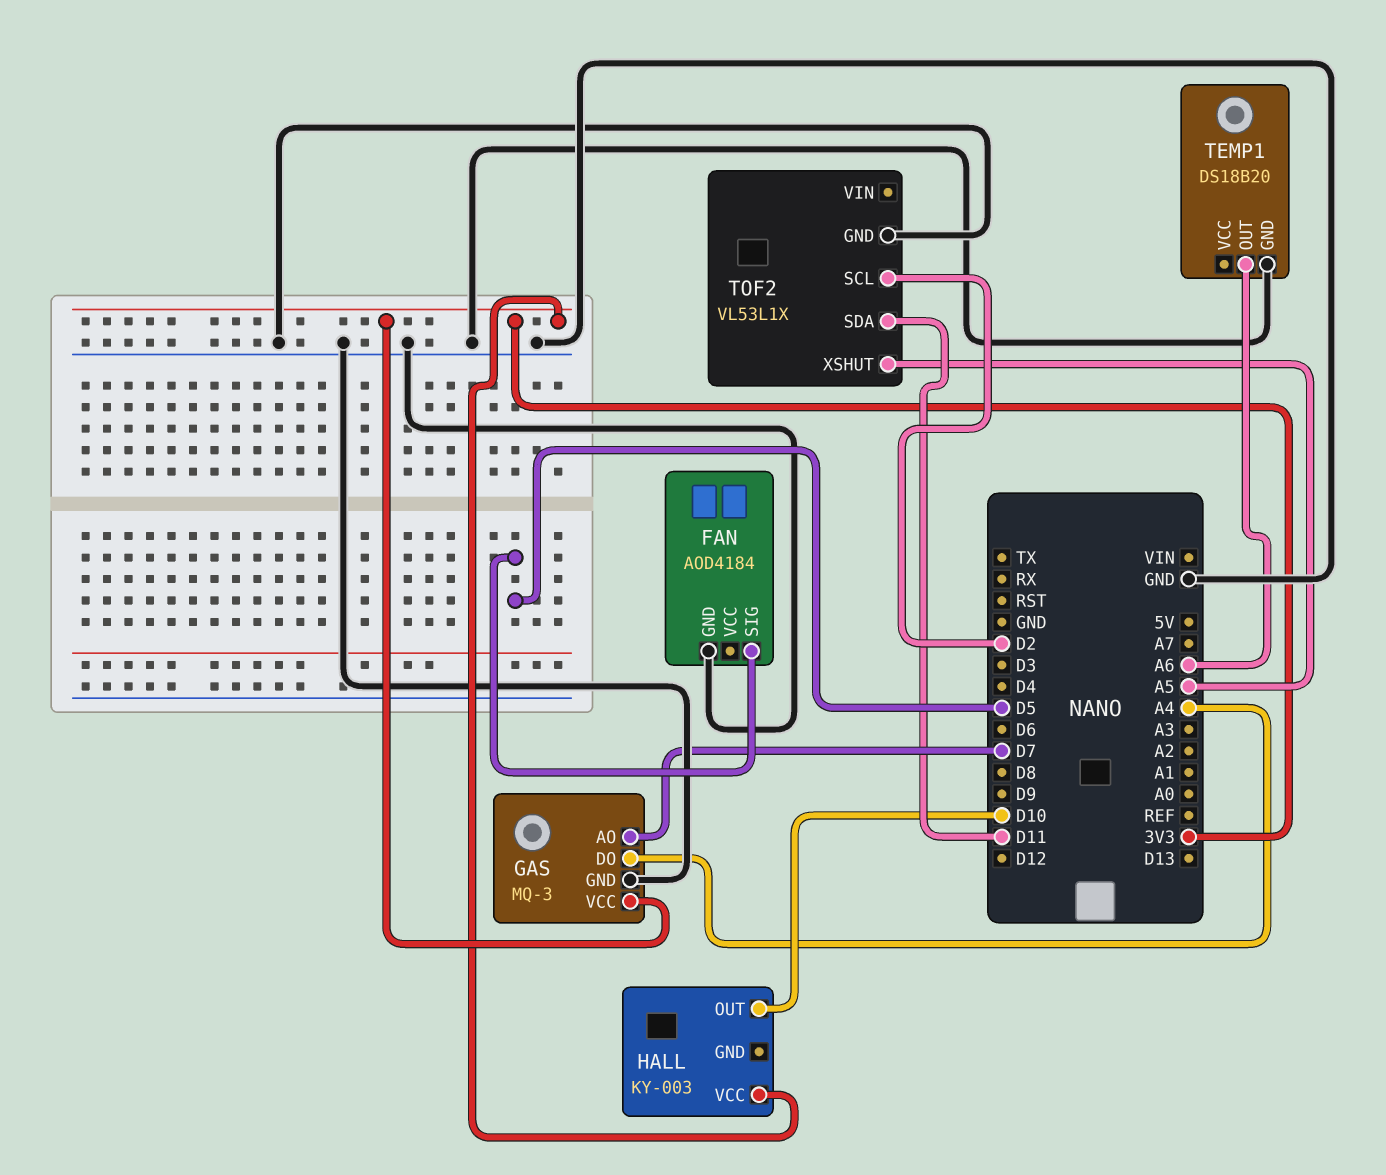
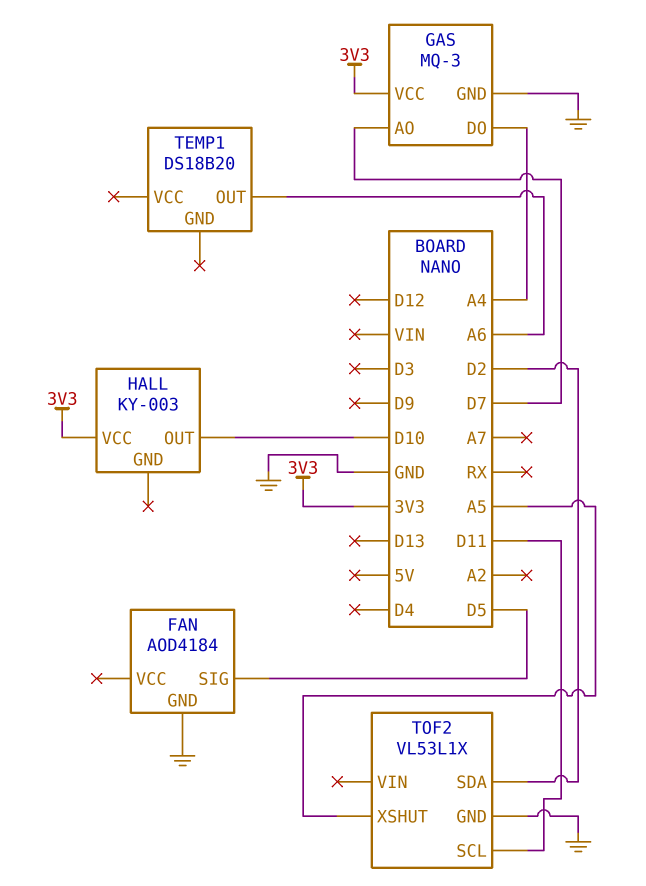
TEMP1 pin GND: GND -> none
TOF2 pin SCL: D2 -> D11
TOF2 pin SDA: D11 -> D2

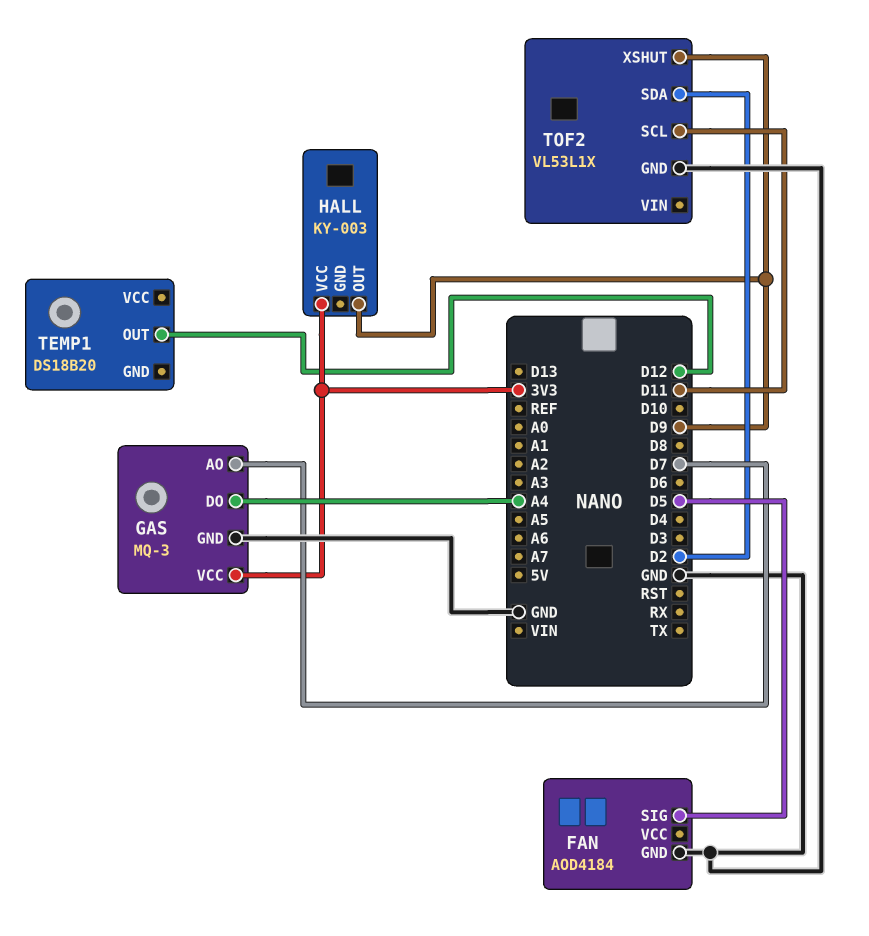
HALL pin OUT: D10 -> D9
TEMP1 pin OUT: A6 -> D12
TOF2 pin XSHUT: A5 -> D9

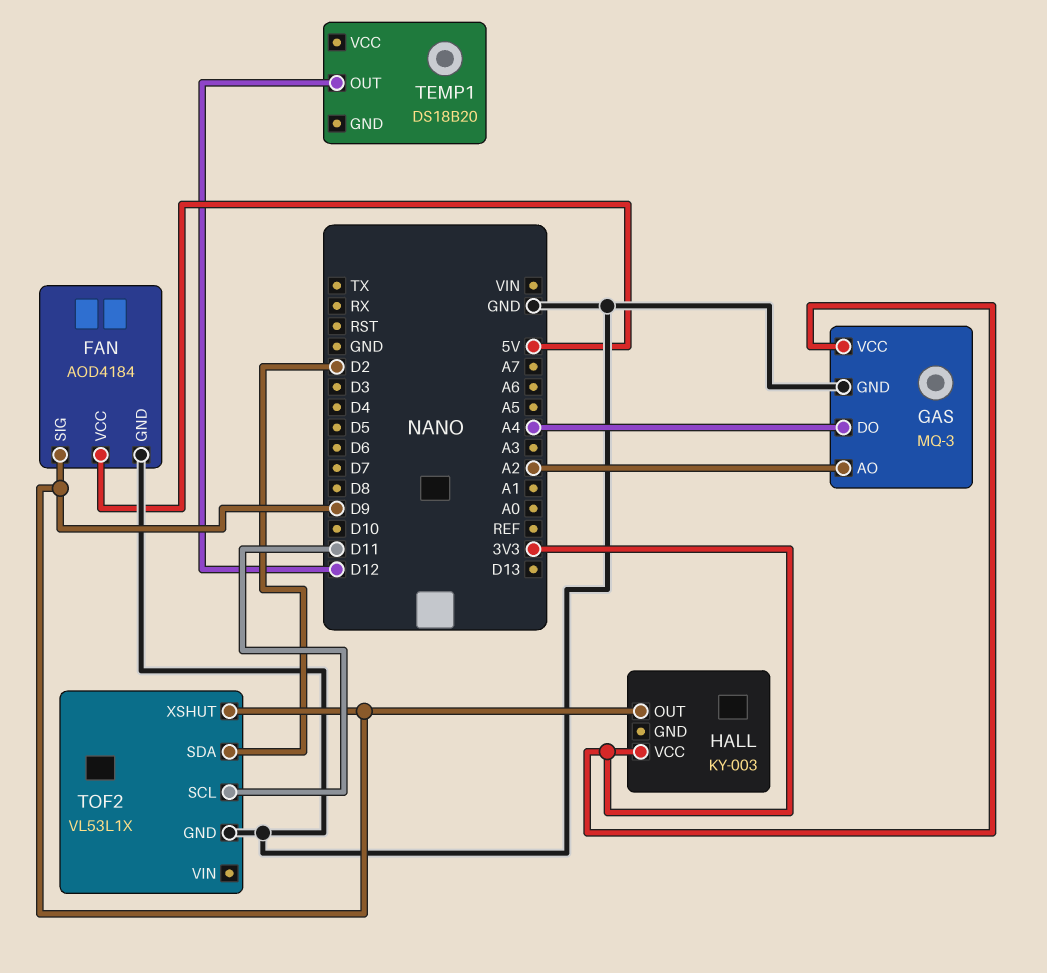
FAN pin SIG: D5 -> D9
FAN pin VCC: none -> 5V
GAS pin AO: D7 -> A2

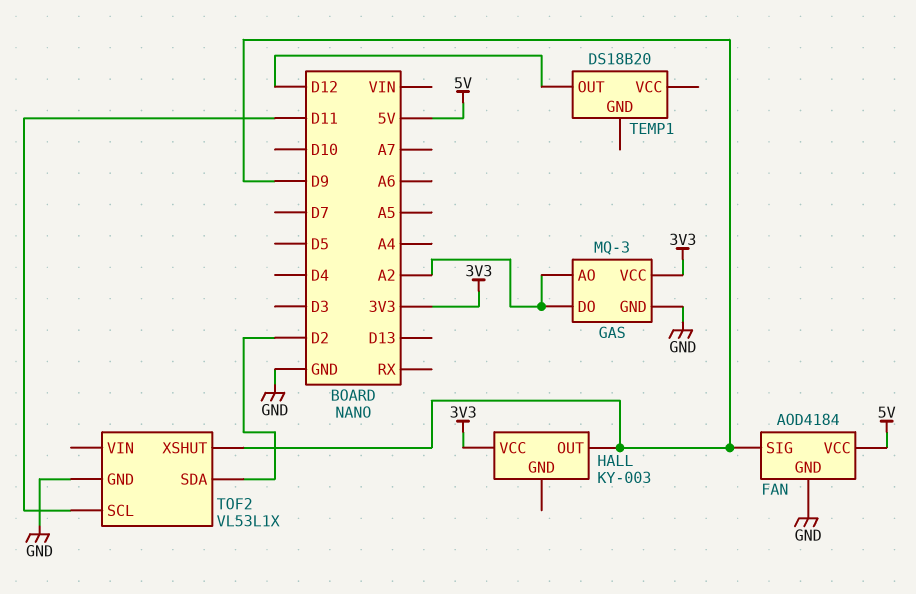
GAS pin DO: A4 -> A2

